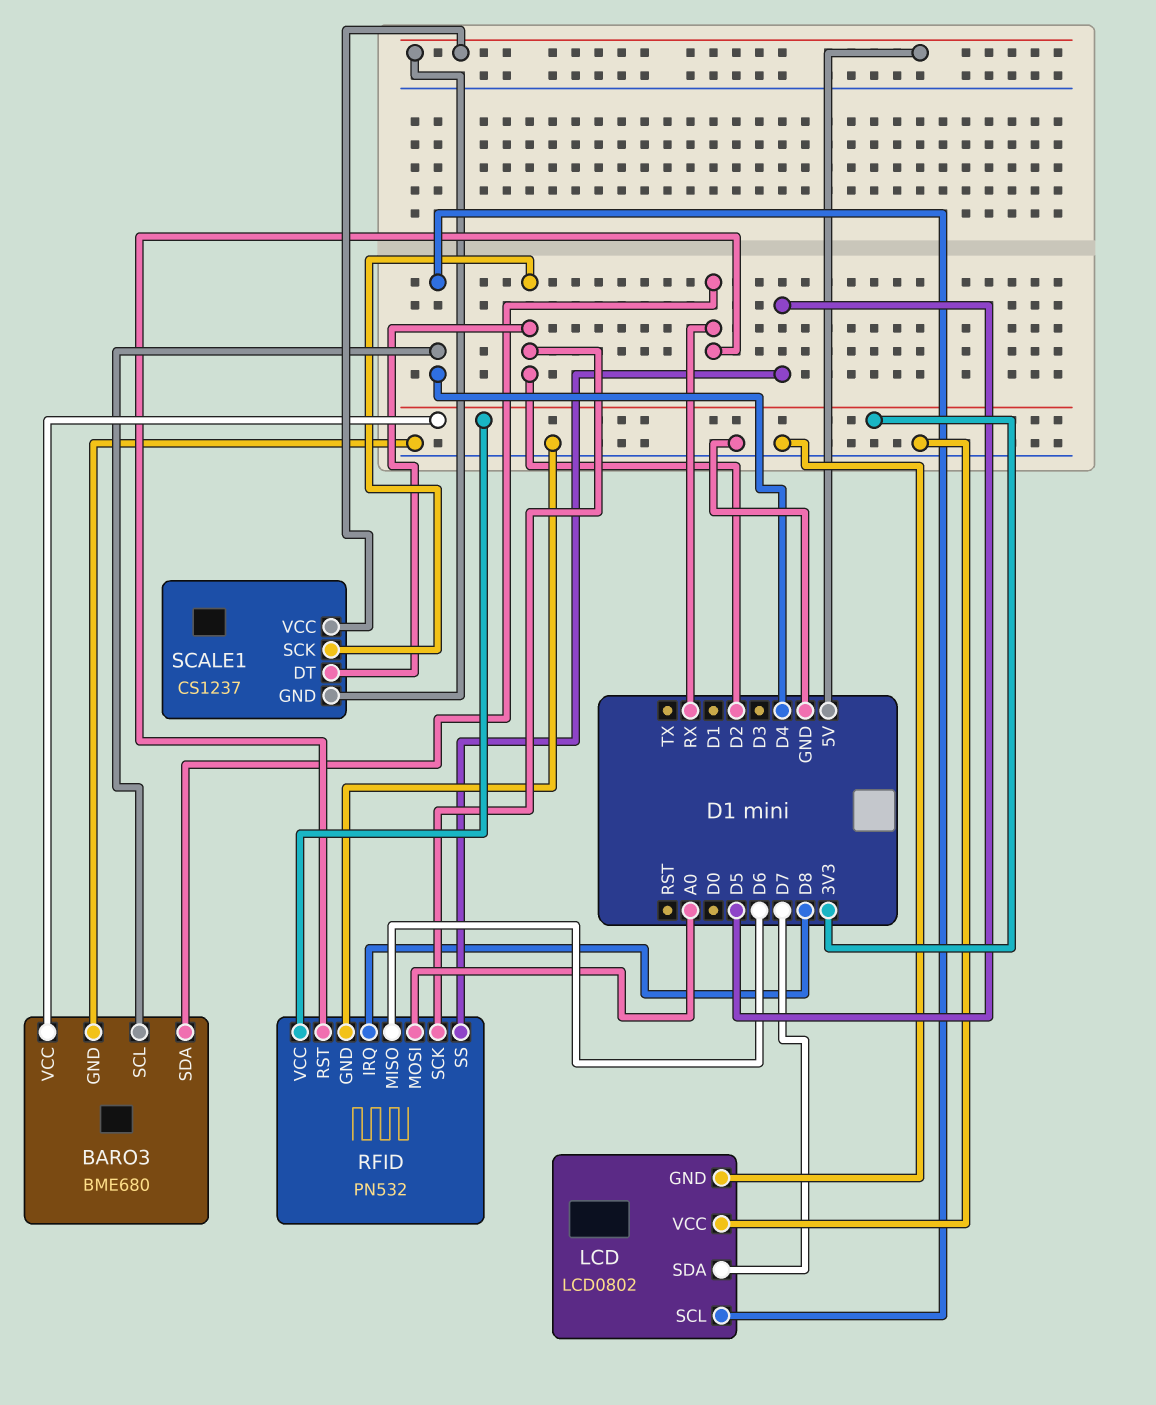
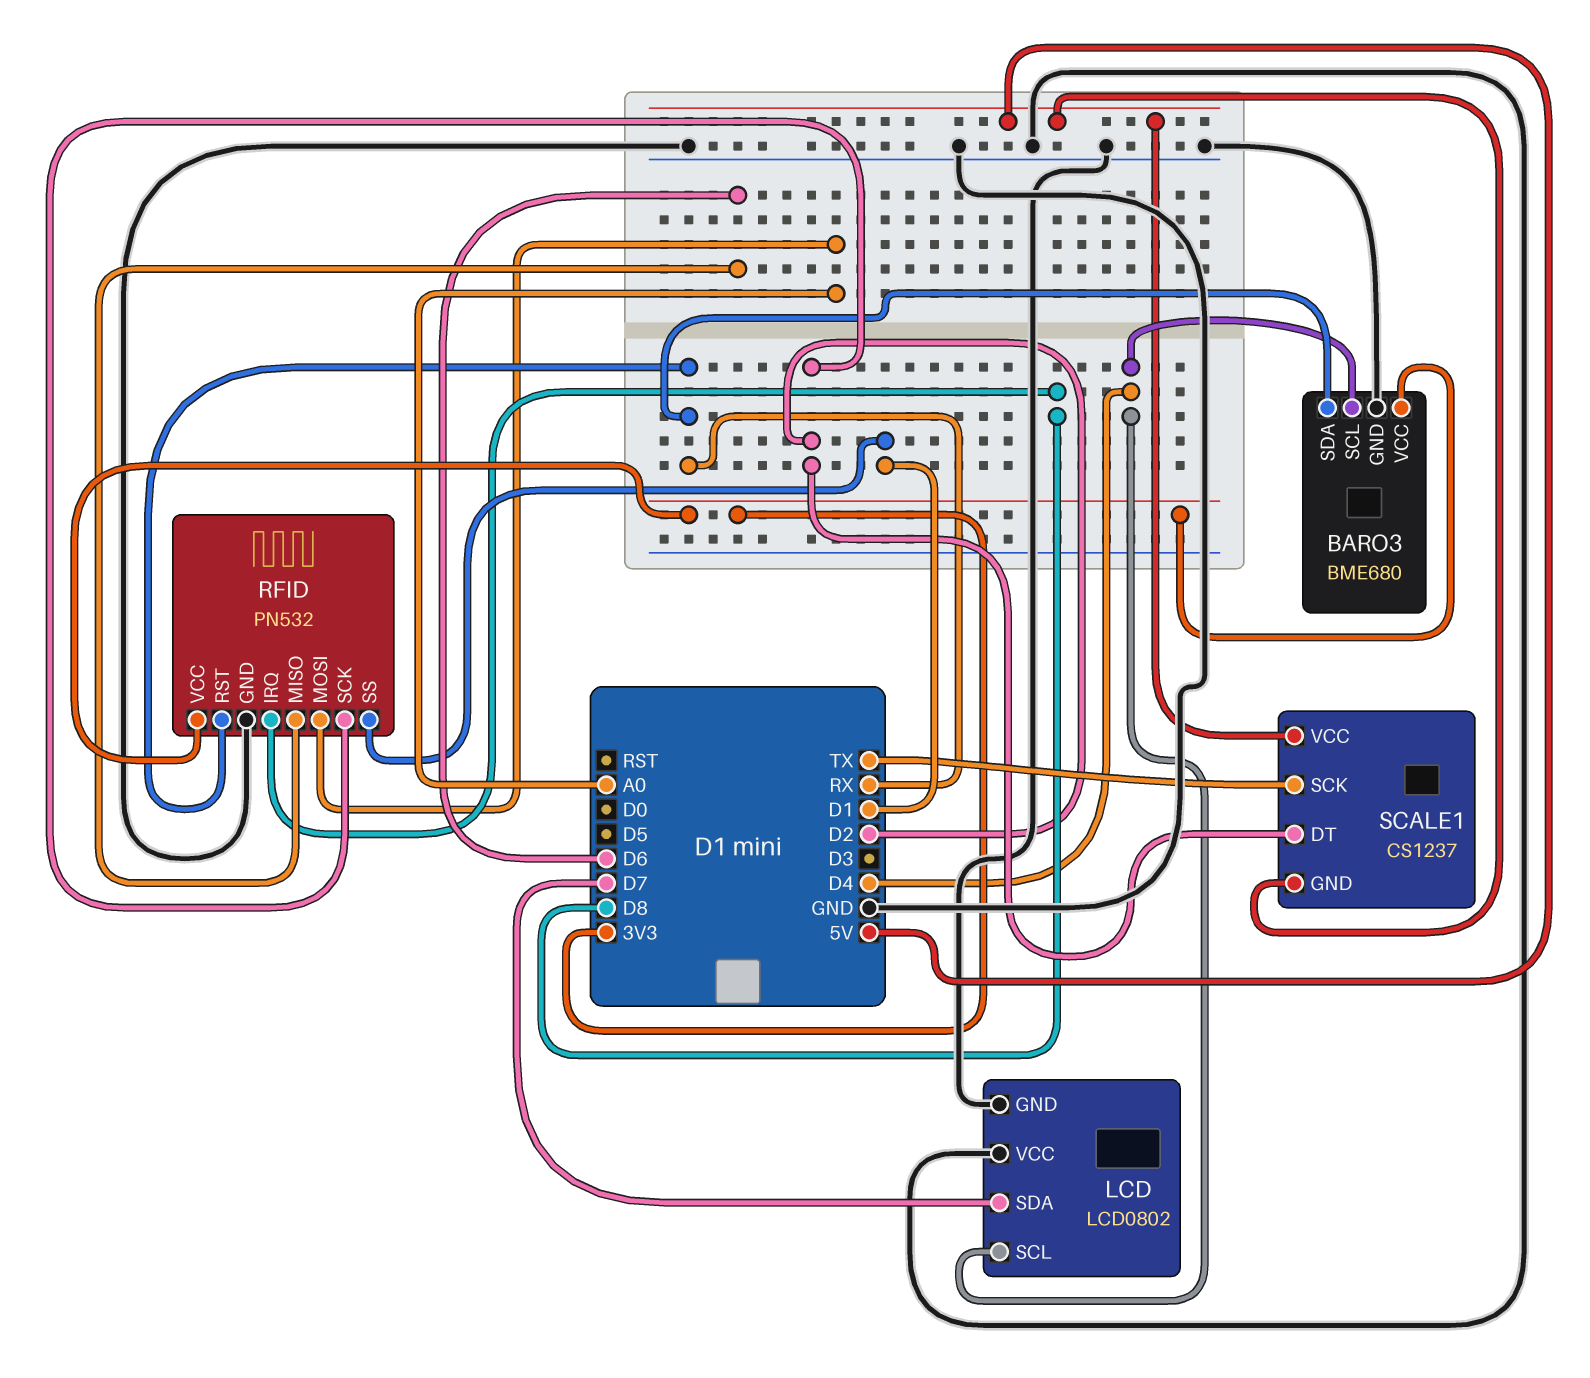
RFID pin SS: D5 -> D1
SCALE1 pin SCK: D2 -> TX

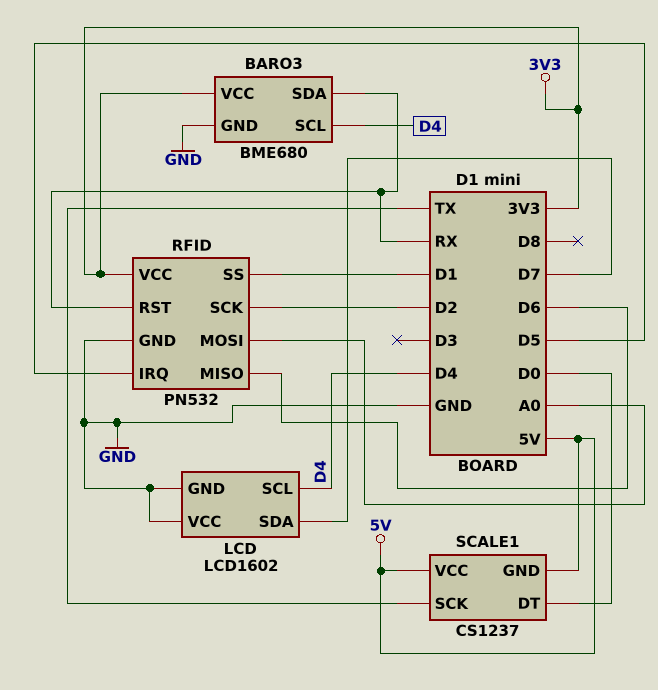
LCD: LCD0802 -> LCD1602
RFID pin IRQ: D8 -> D5
SCALE1 pin DT: D2 -> D0

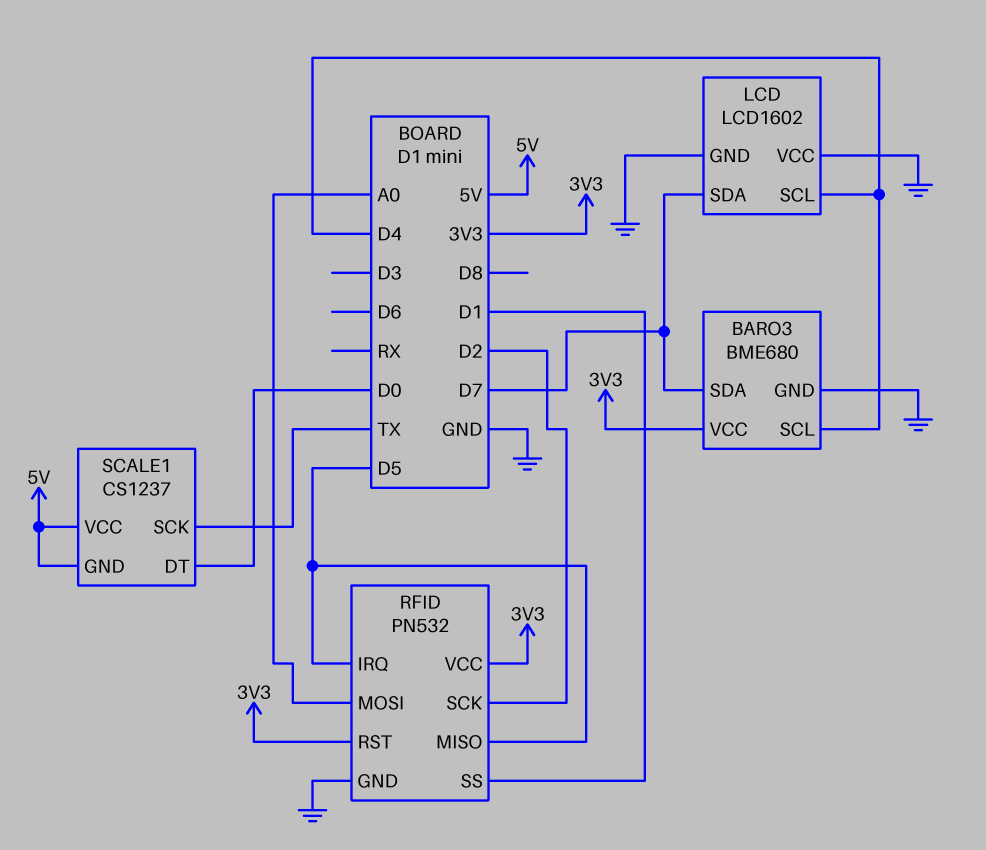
BARO3 pin SDA: RX -> D7
RFID pin MISO: D6 -> D5
RFID pin RST: RX -> 3V3

